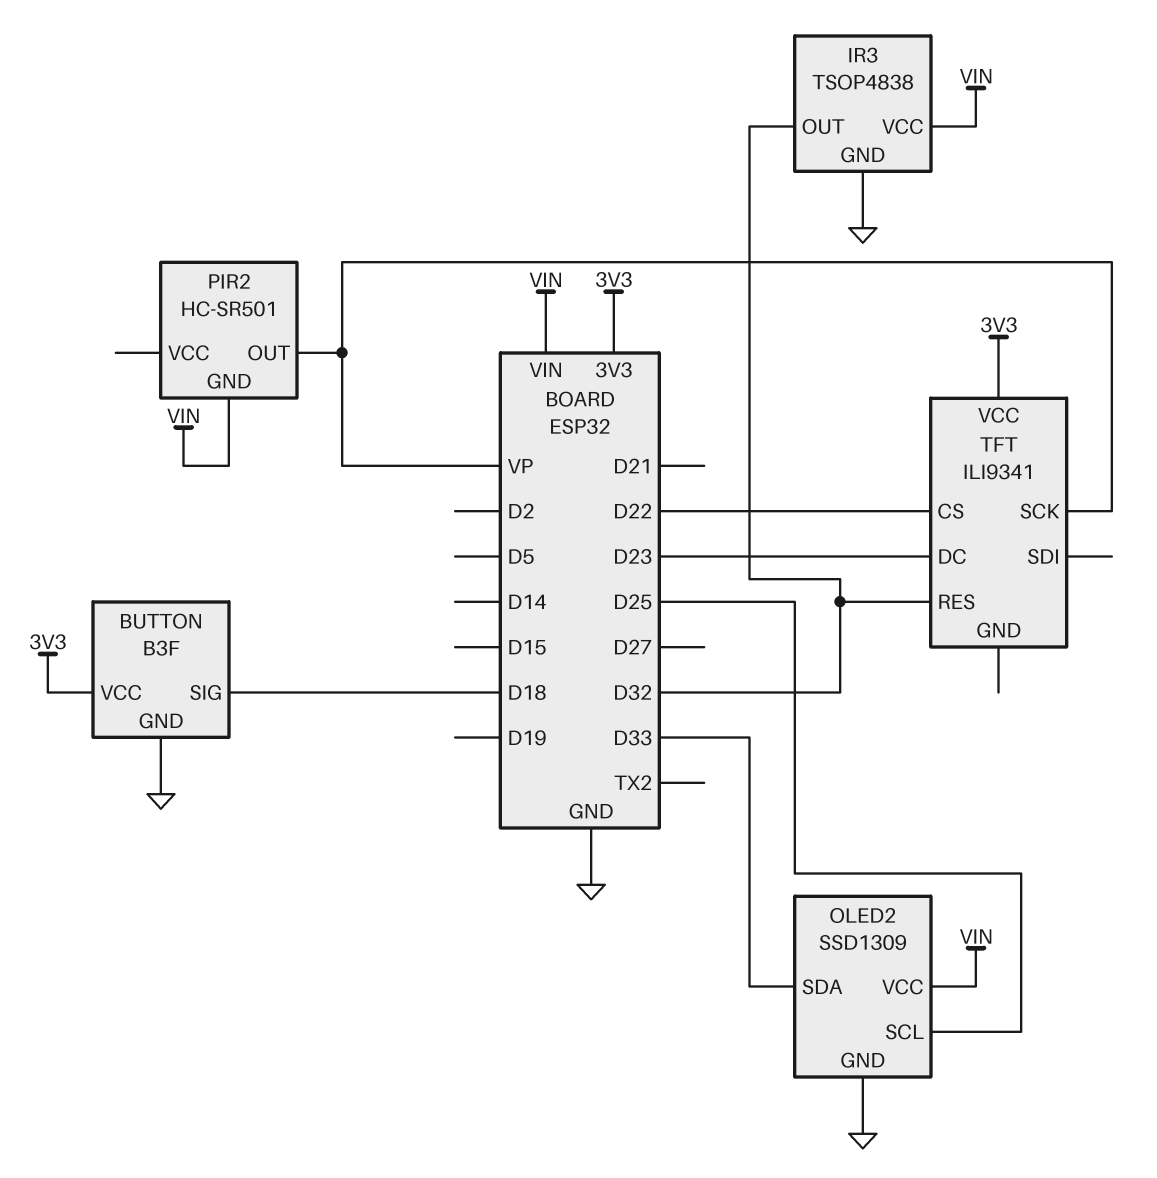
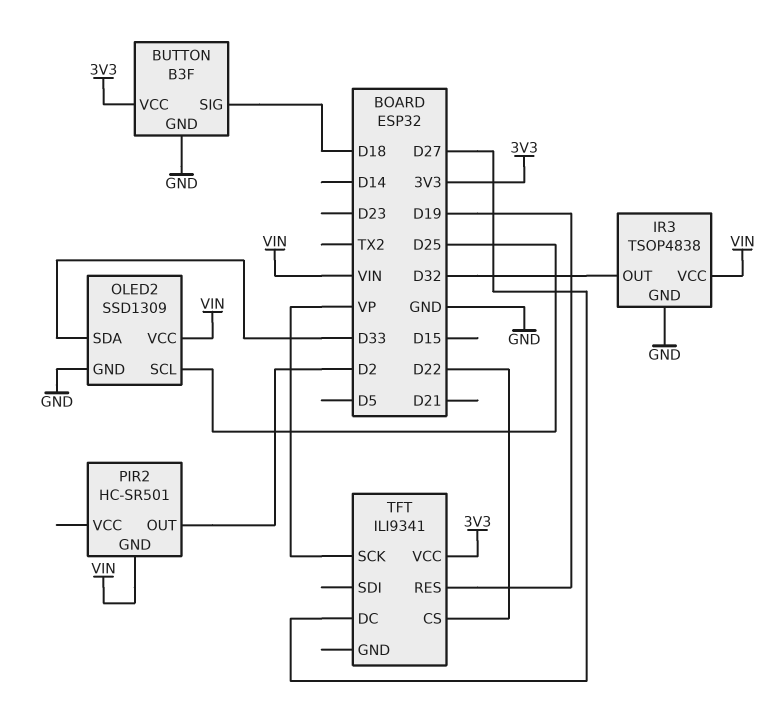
PIR2 pin OUT: VP -> D2
TFT pin DC: D23 -> D27
TFT pin RES: D32 -> D19

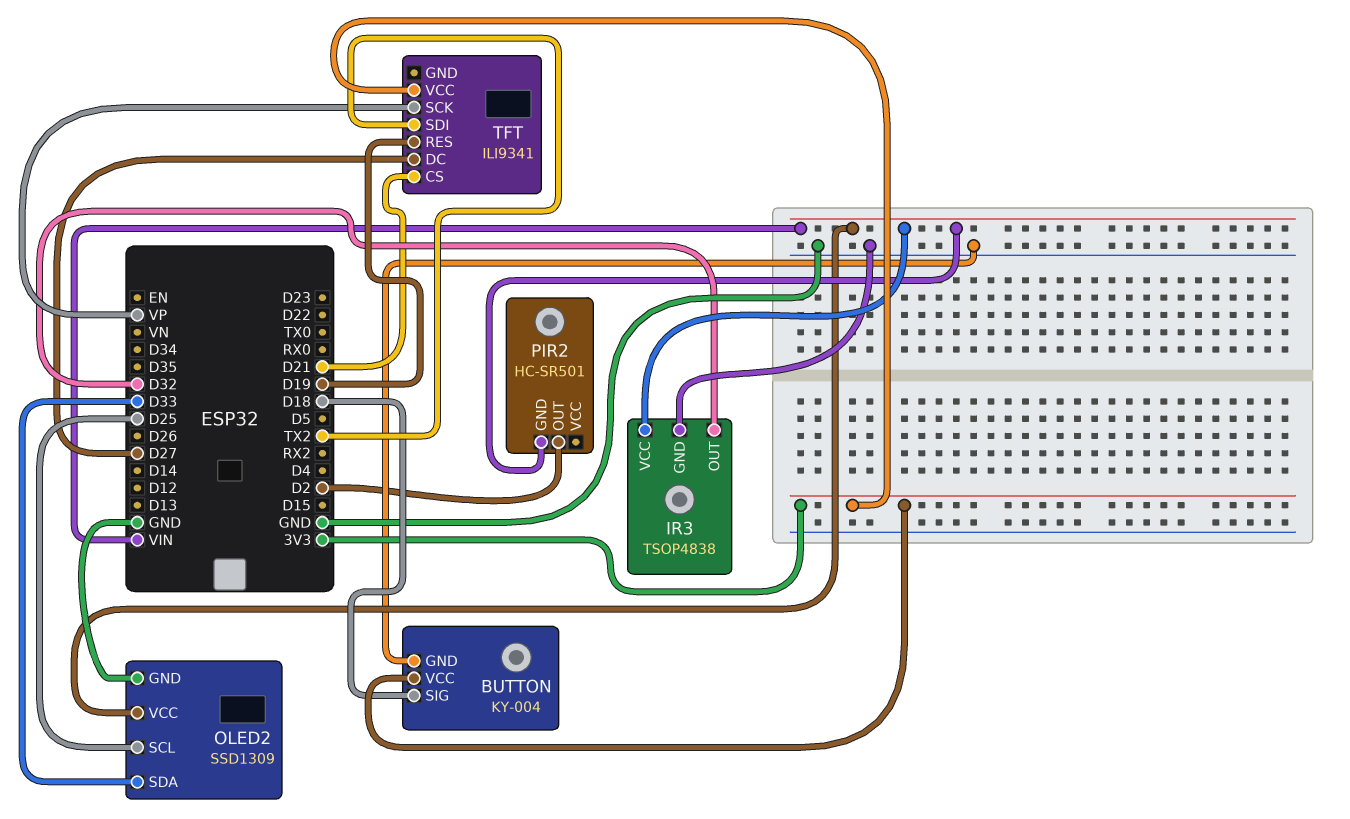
BUTTON: B3F -> KY-004
TFT pin CS: D22 -> D21
TFT pin SDI: none -> TX2

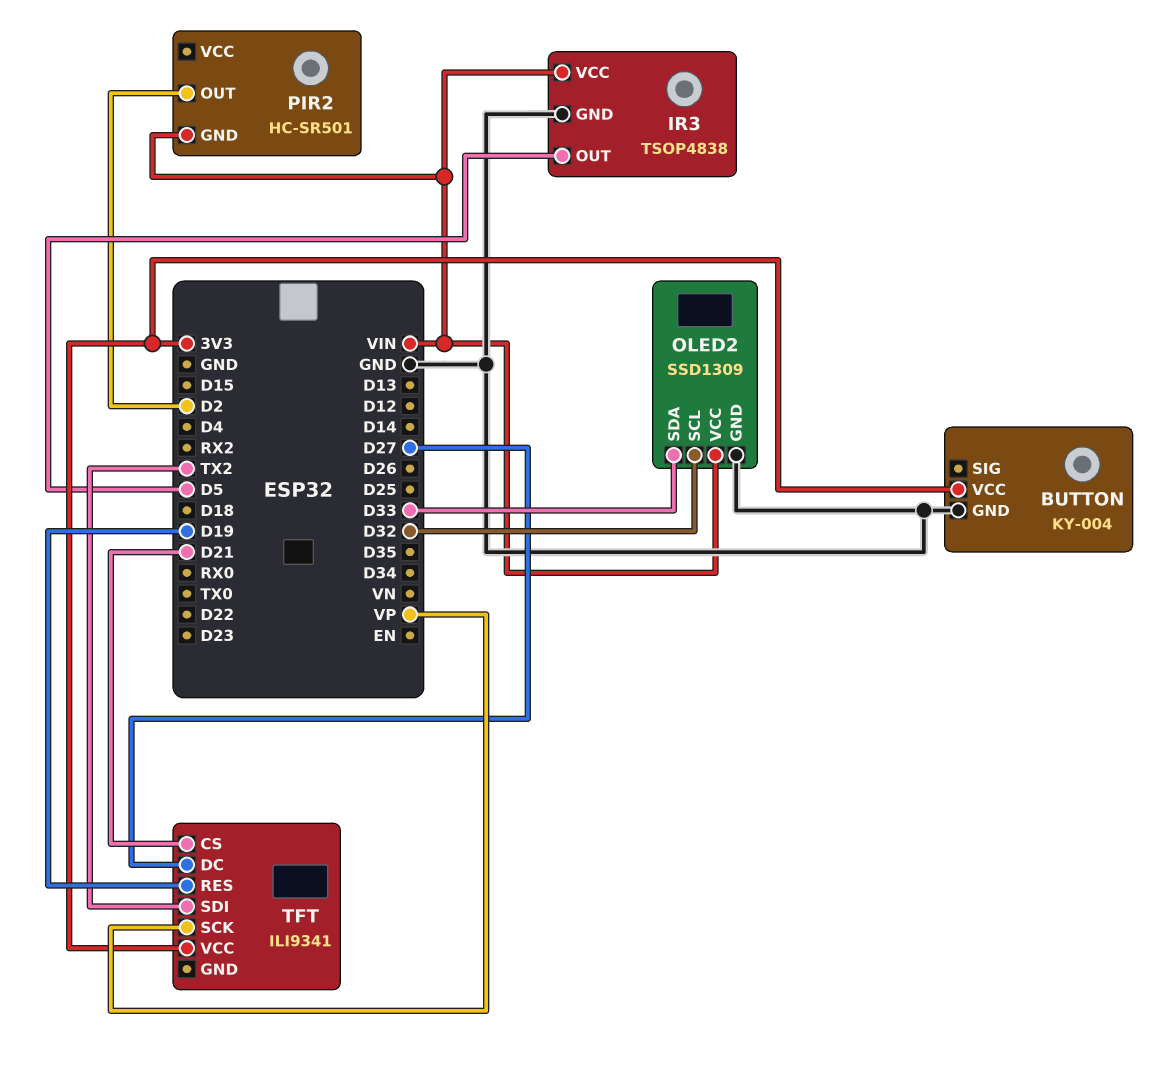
BUTTON pin SIG: D18 -> none
IR3 pin OUT: D32 -> D5
OLED2 pin SCL: D25 -> D32

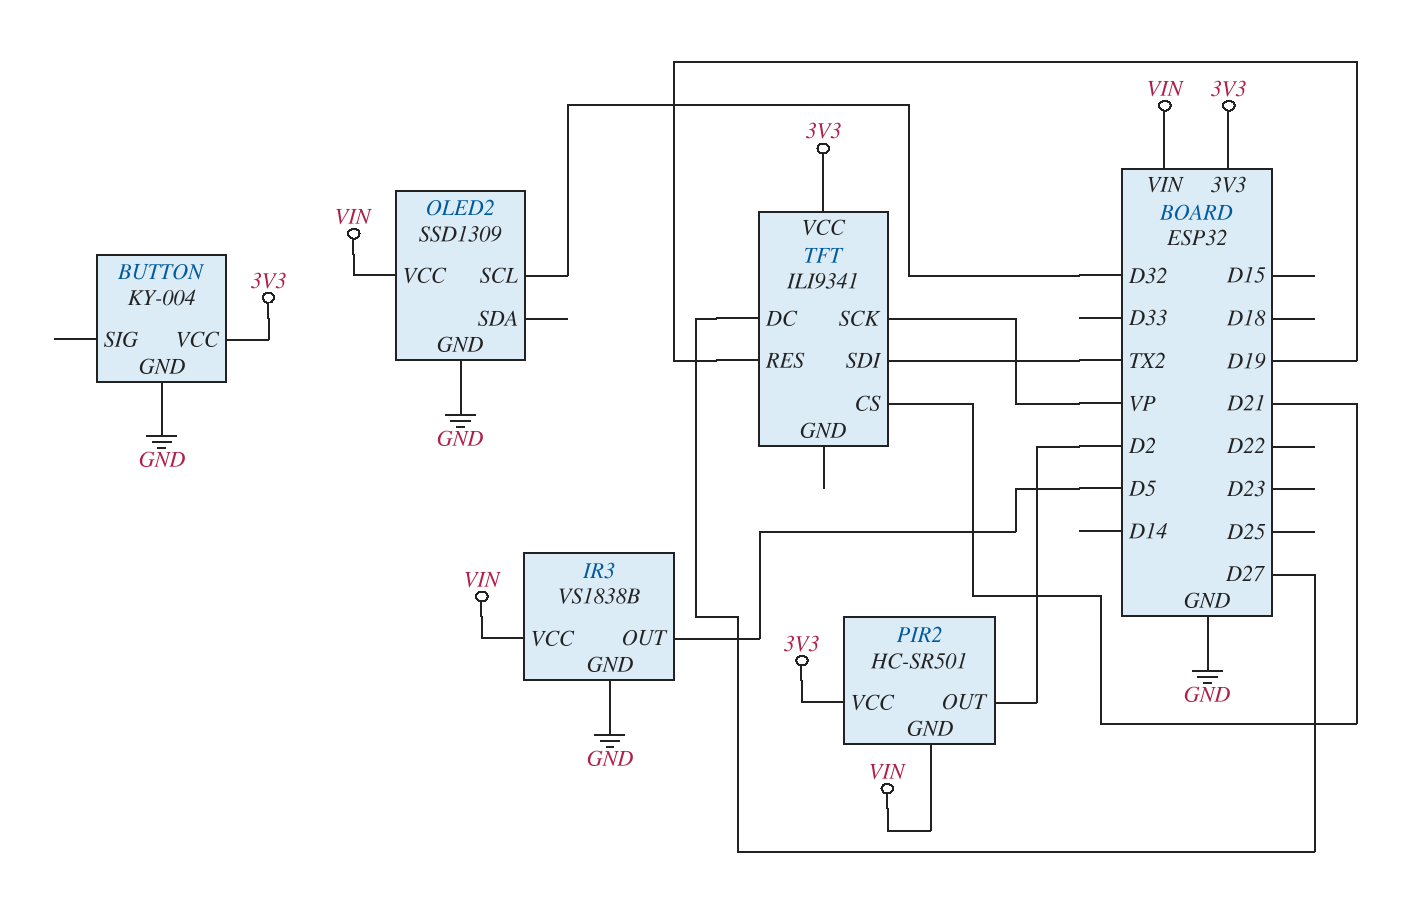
IR3: TSOP4838 -> VS1838B
OLED2 pin SDA: D33 -> none
PIR2 pin VCC: none -> 3V3

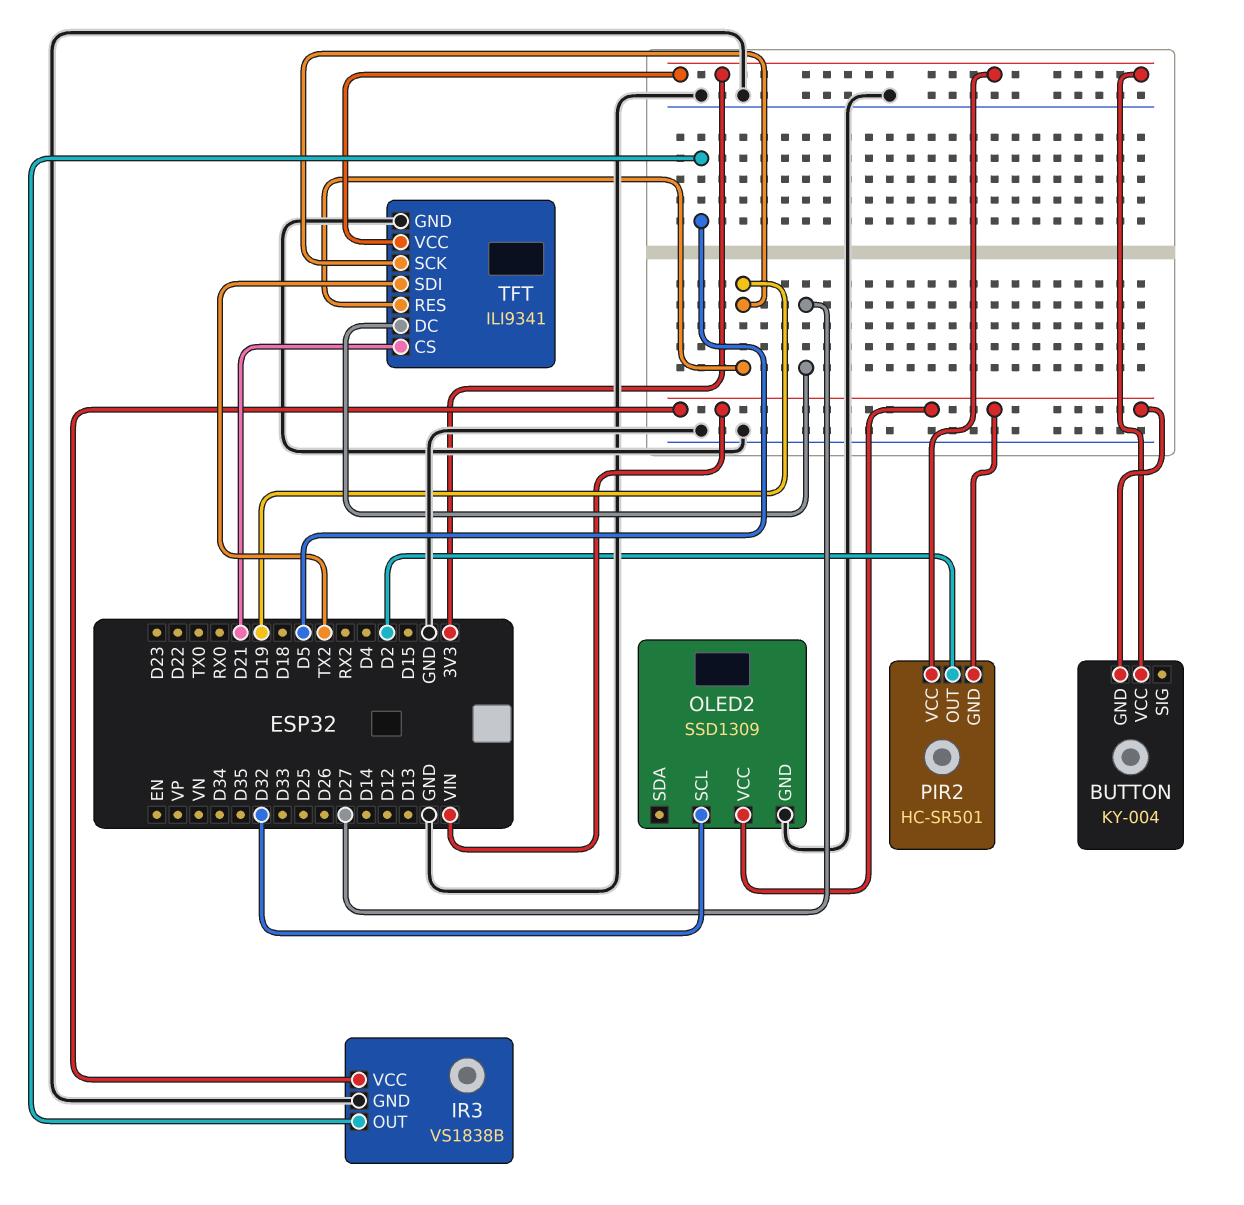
BUTTON pin GND: GND -> VIN
TFT pin GND: none -> GND
TFT pin SCK: VP -> D19

